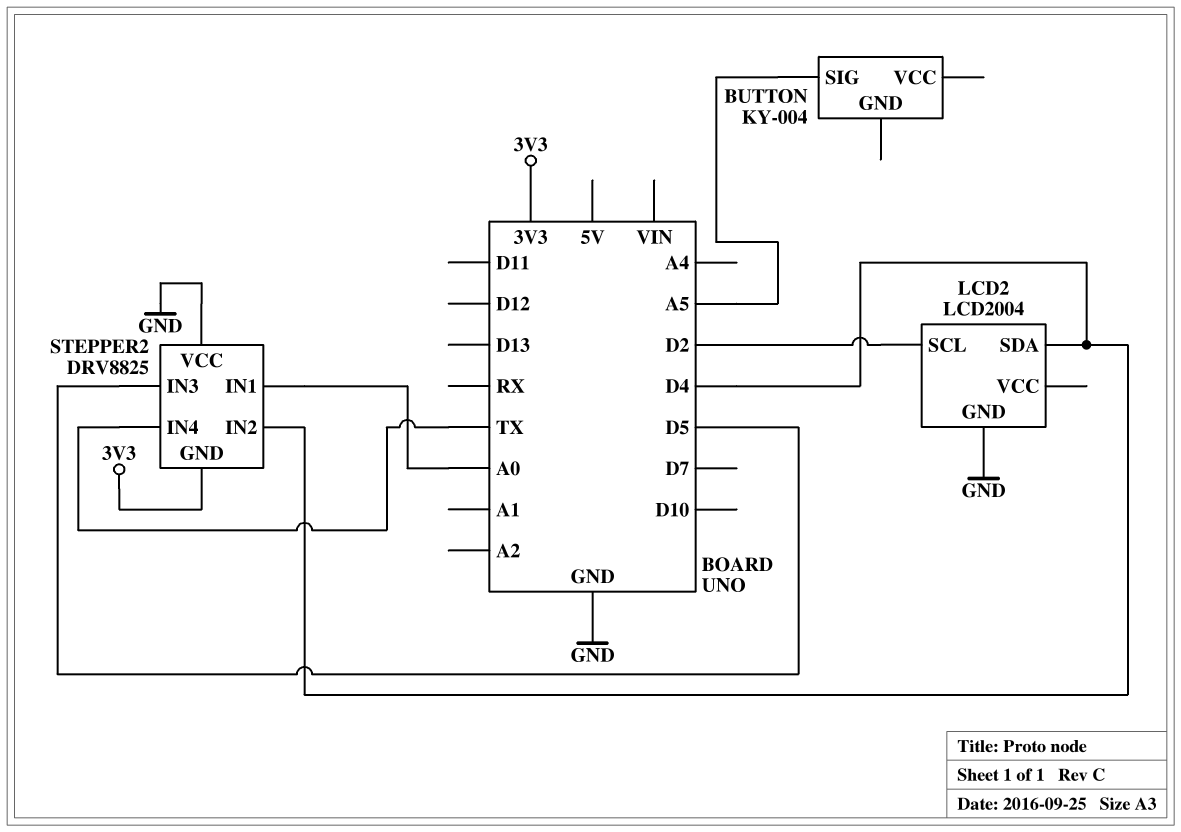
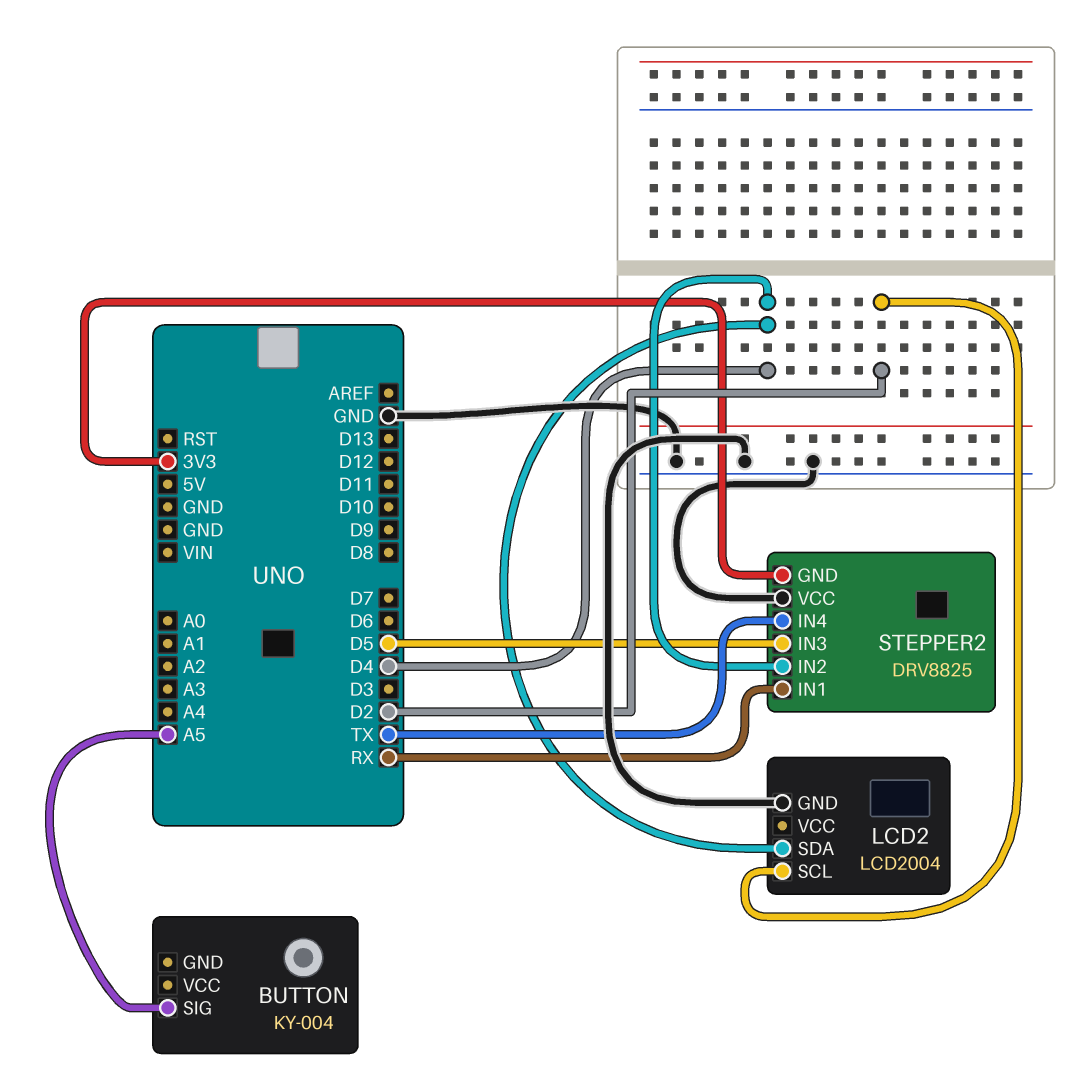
STEPPER2 pin IN1: A0 -> RX

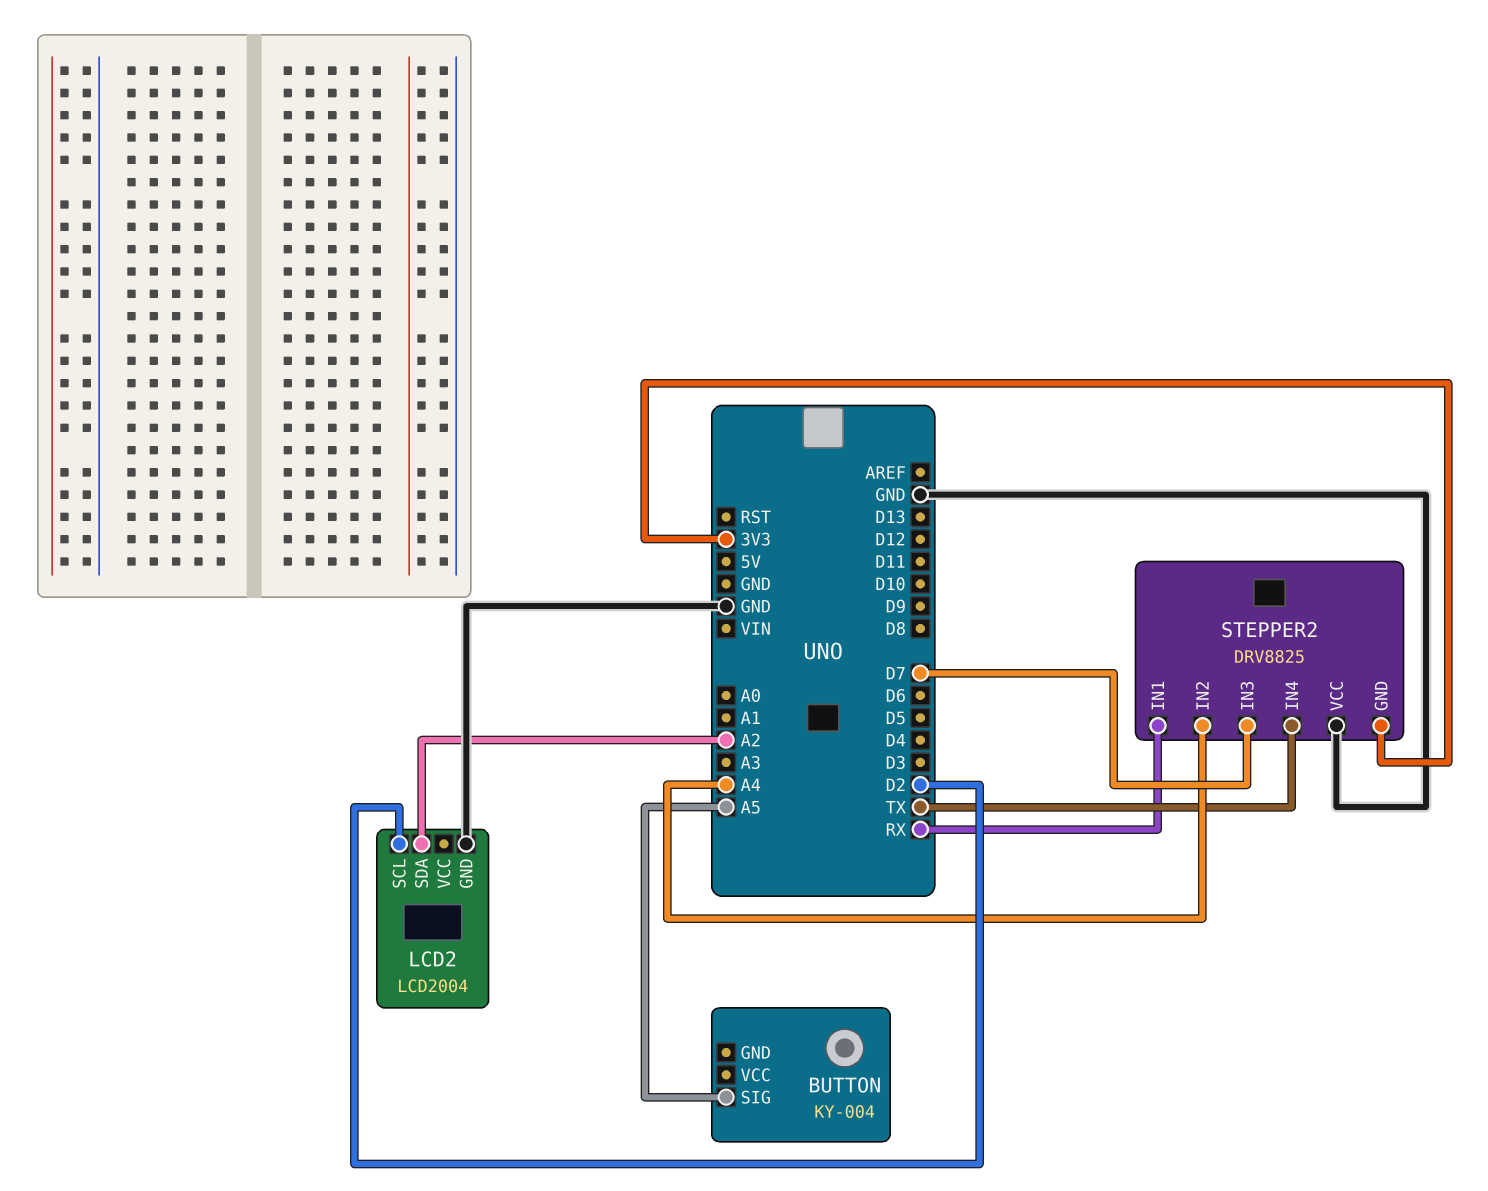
LCD2 pin SDA: D4 -> A2
STEPPER2 pin IN2: D4 -> A4
STEPPER2 pin IN3: D5 -> D7

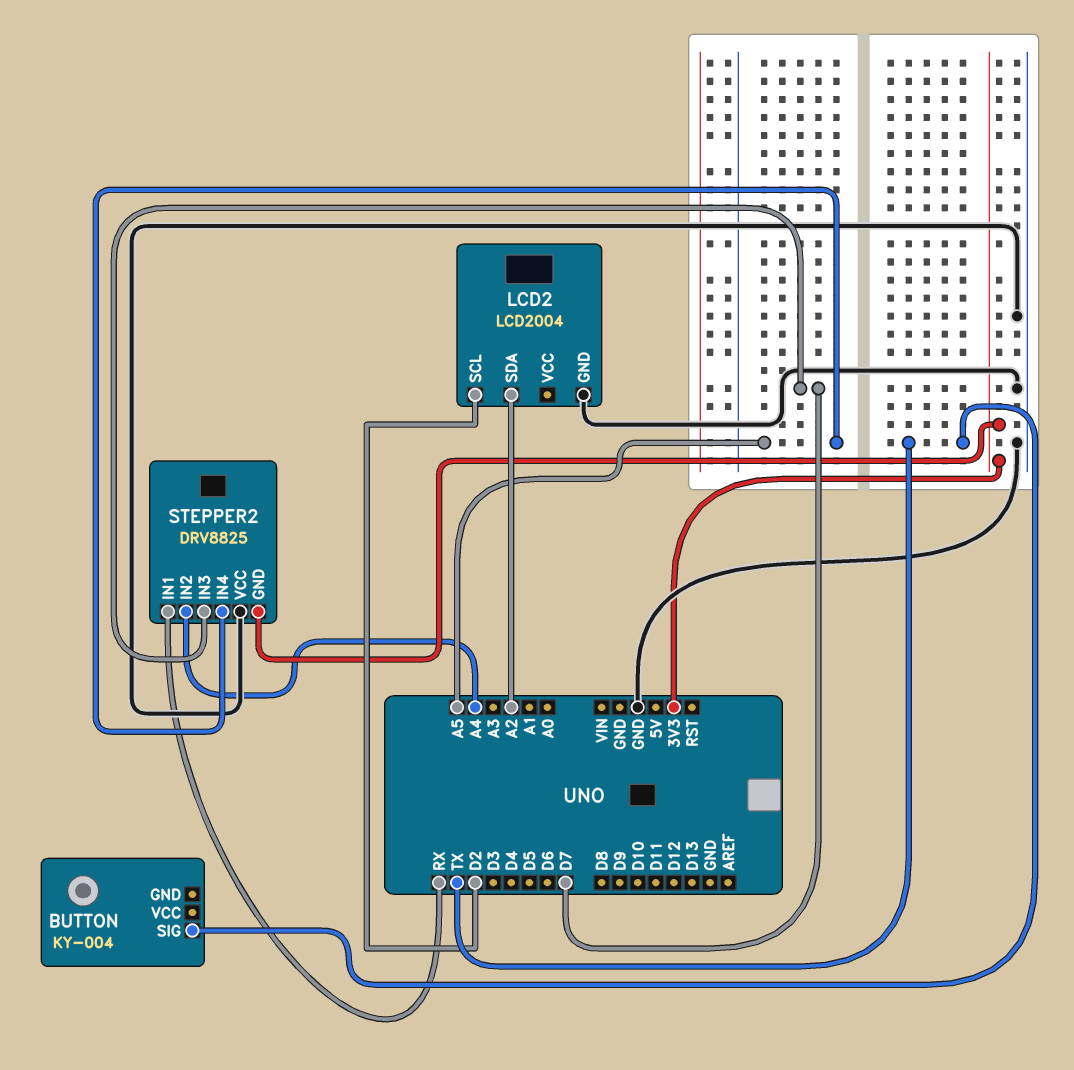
BUTTON pin SIG: A5 -> TX
STEPPER2 pin IN4: TX -> A5

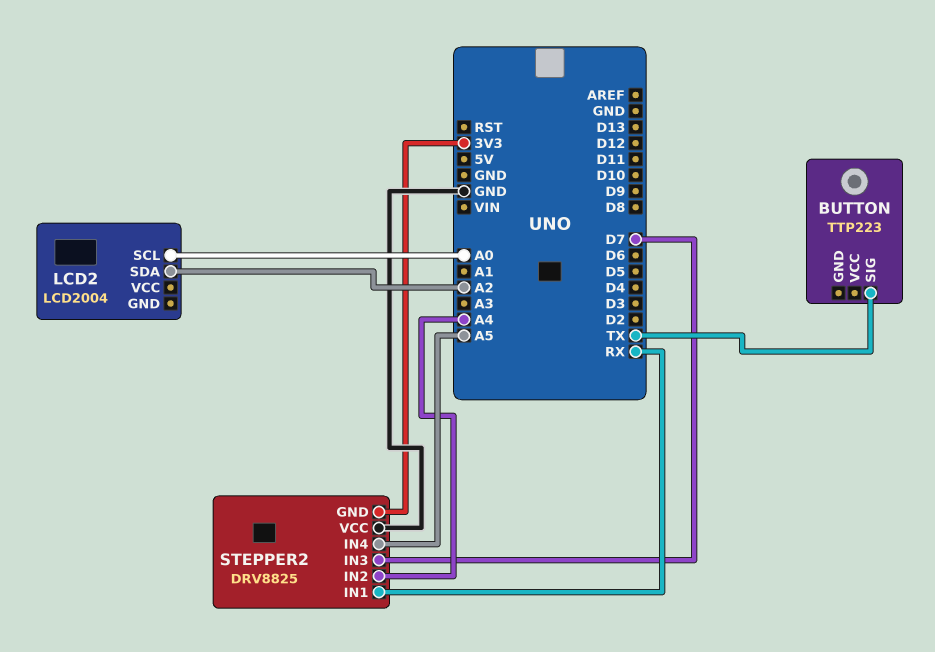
BUTTON: KY-004 -> TTP223
LCD2 pin GND: GND -> none
LCD2 pin SCL: D2 -> A0

